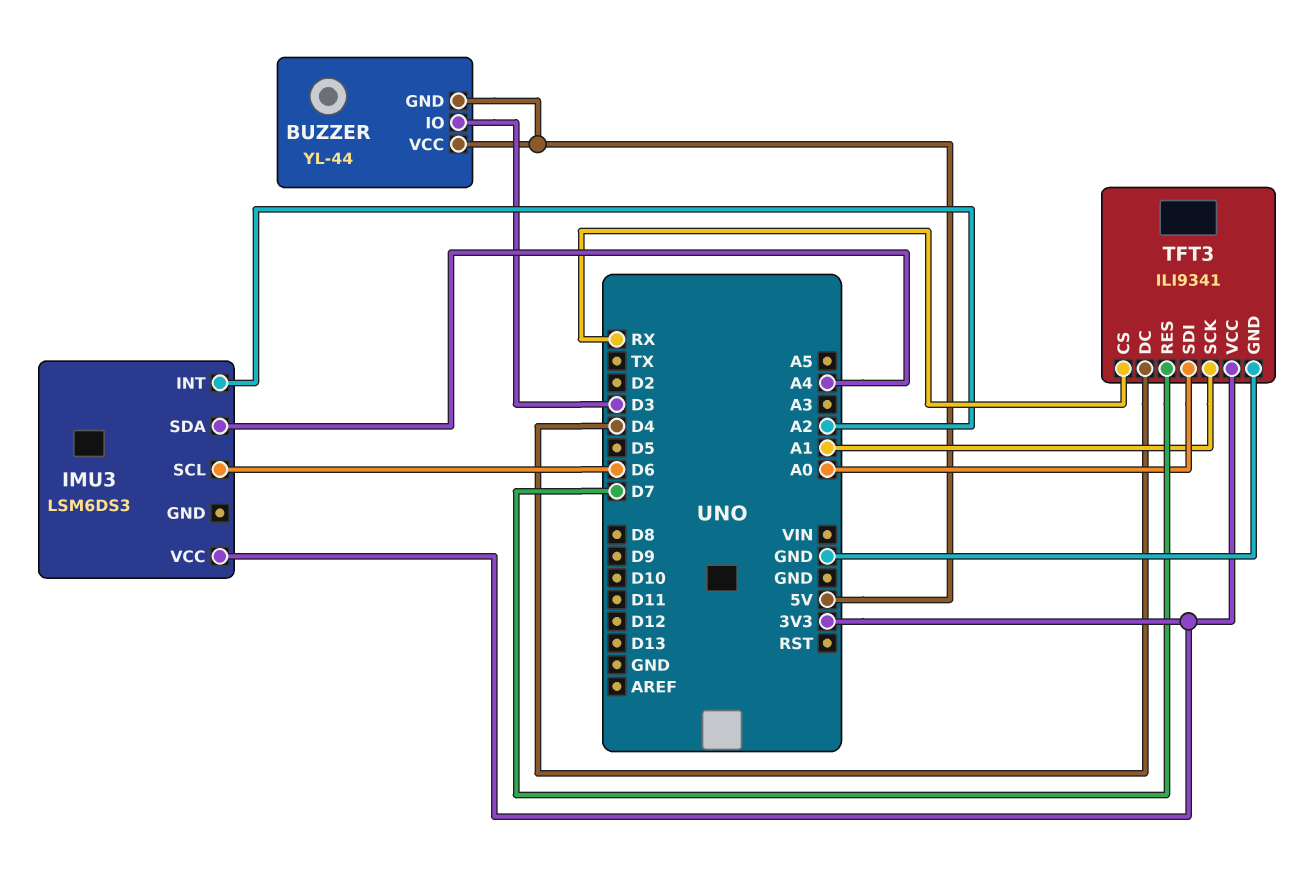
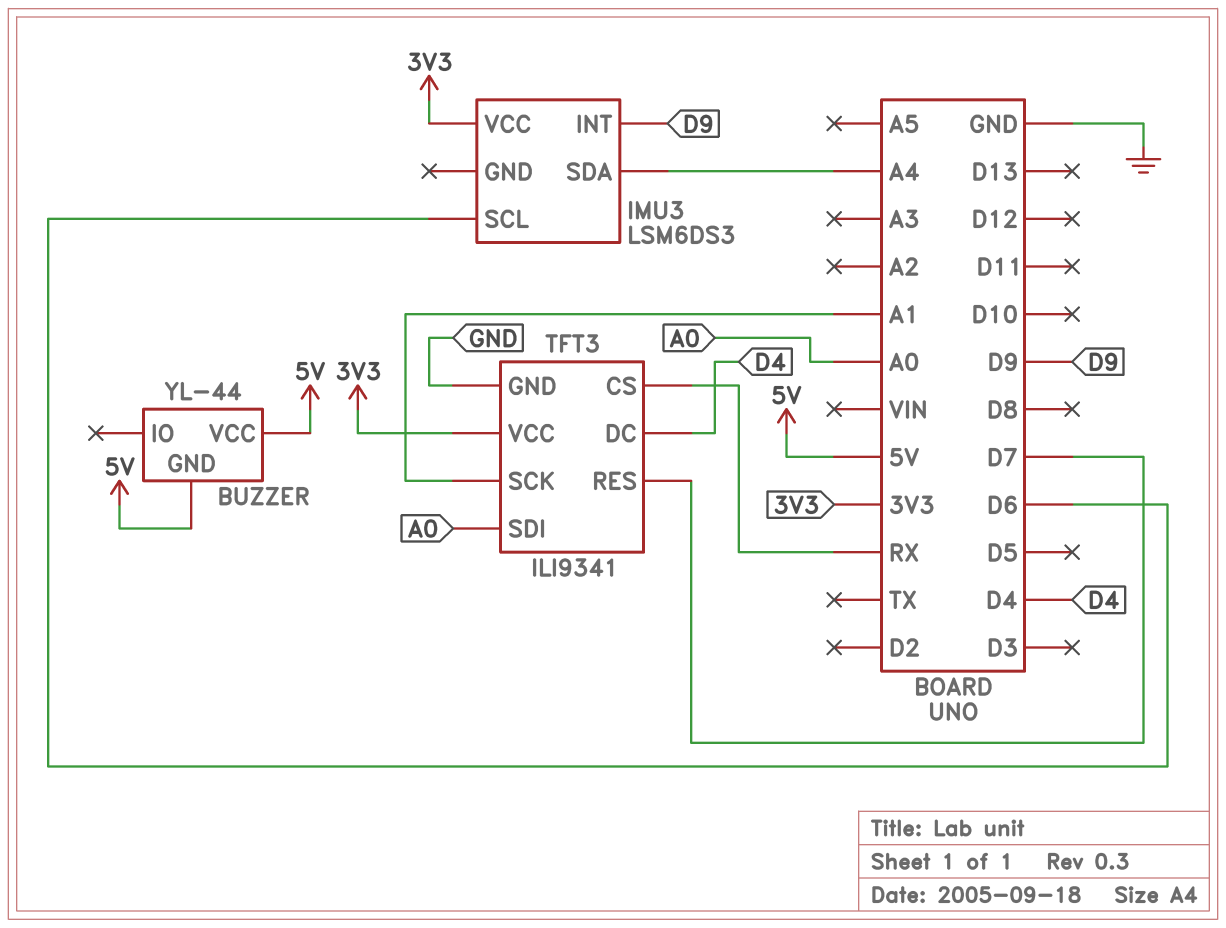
BUZZER pin IO: D3 -> none
IMU3 pin INT: A2 -> D9

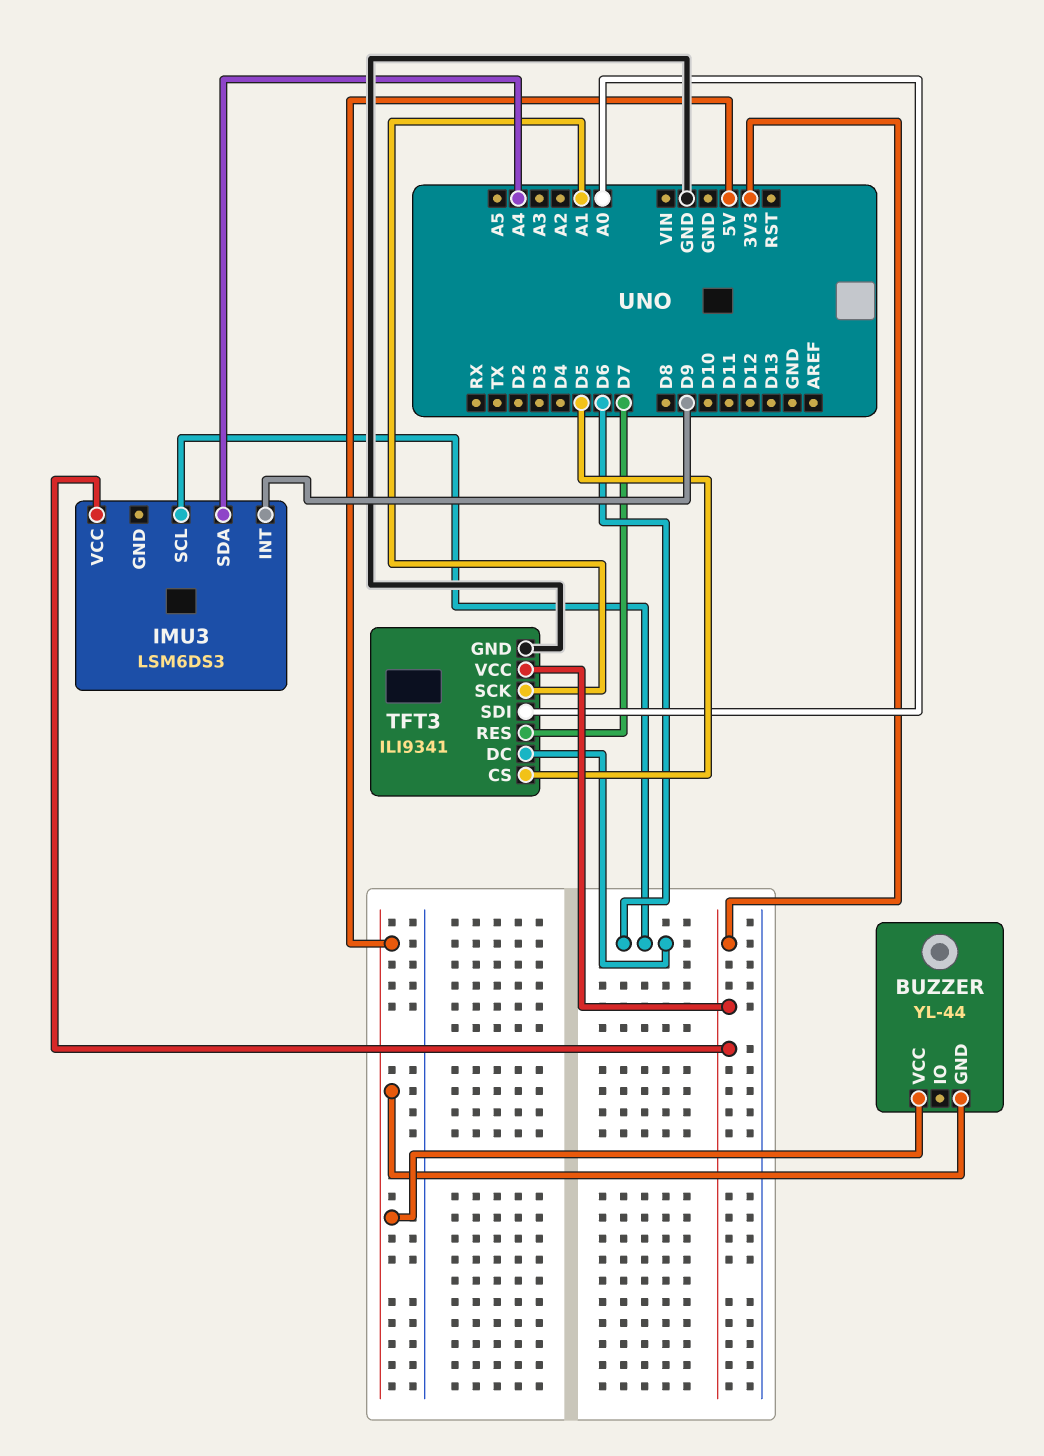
TFT3 pin CS: RX -> D5
TFT3 pin DC: D4 -> D6

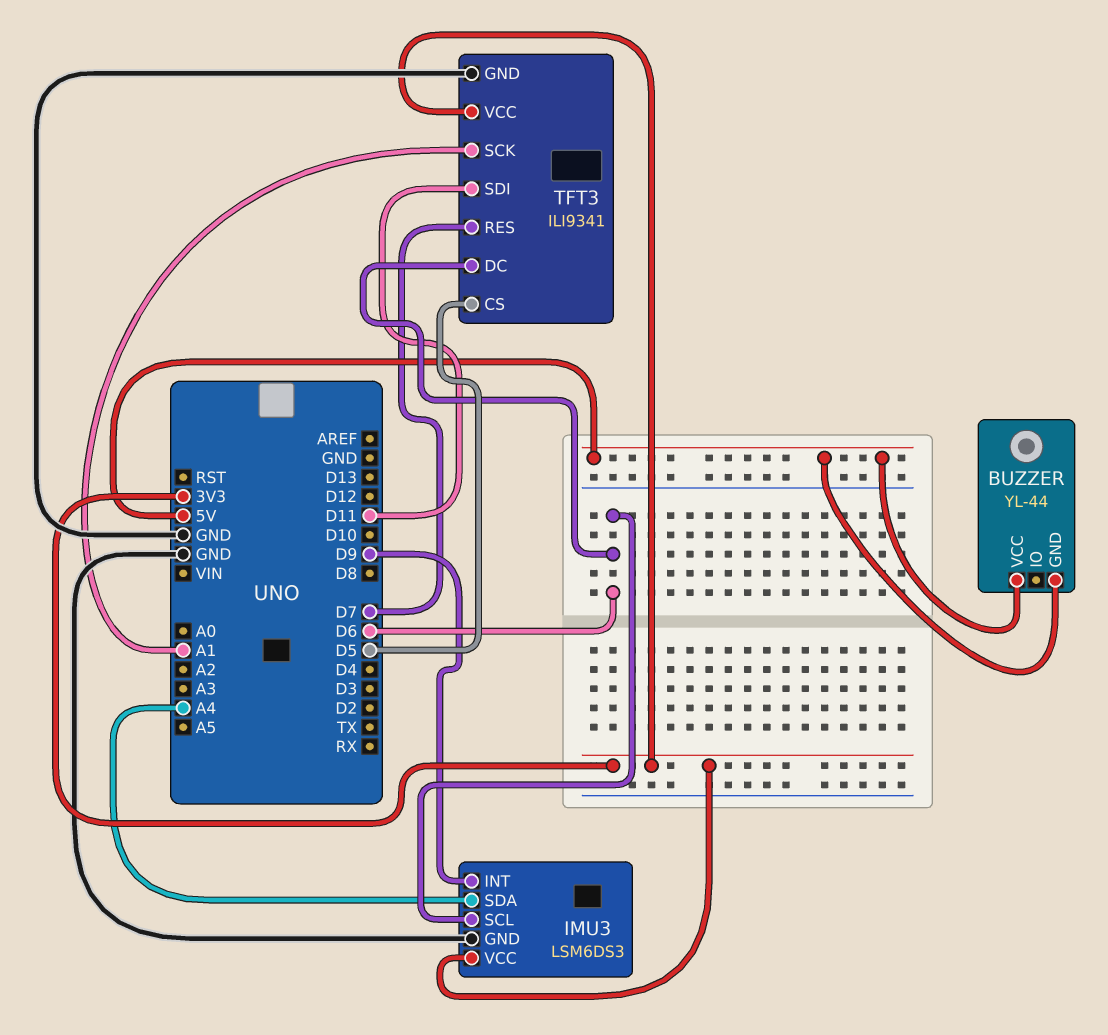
IMU3 pin GND: none -> GND
TFT3 pin SDI: A0 -> D11

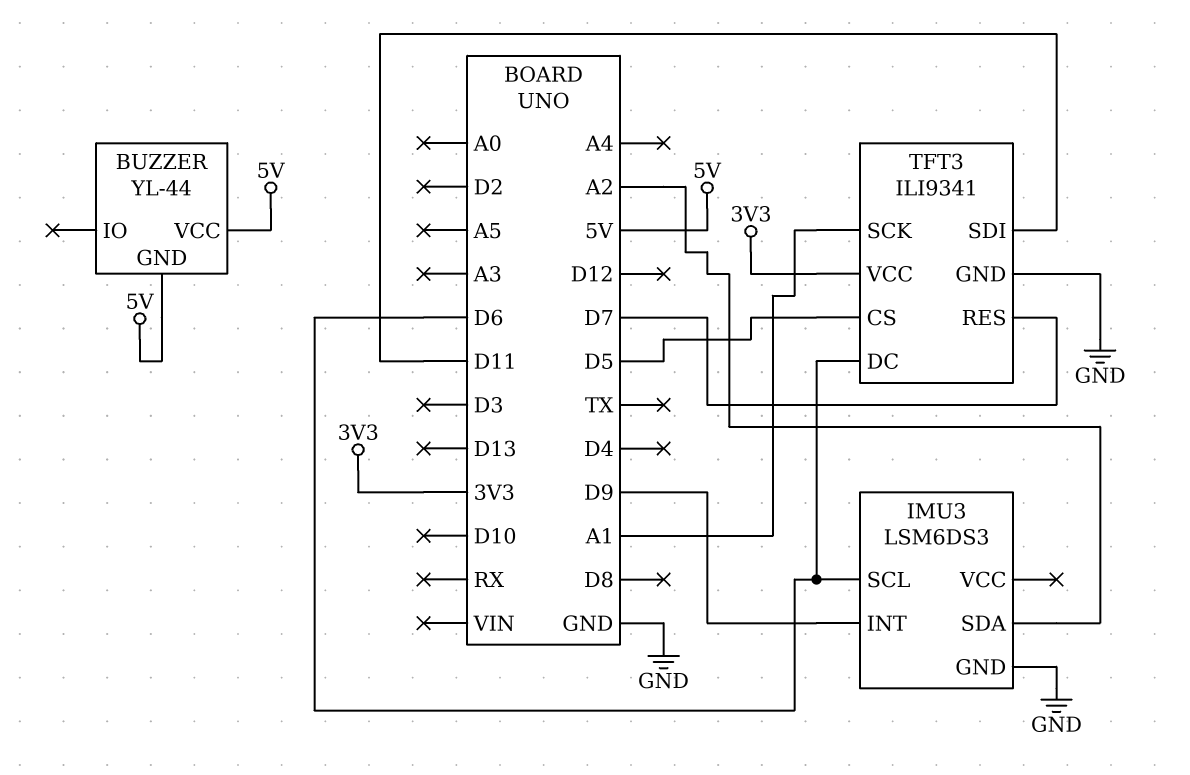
IMU3 pin SDA: A4 -> A2
IMU3 pin VCC: 3V3 -> none

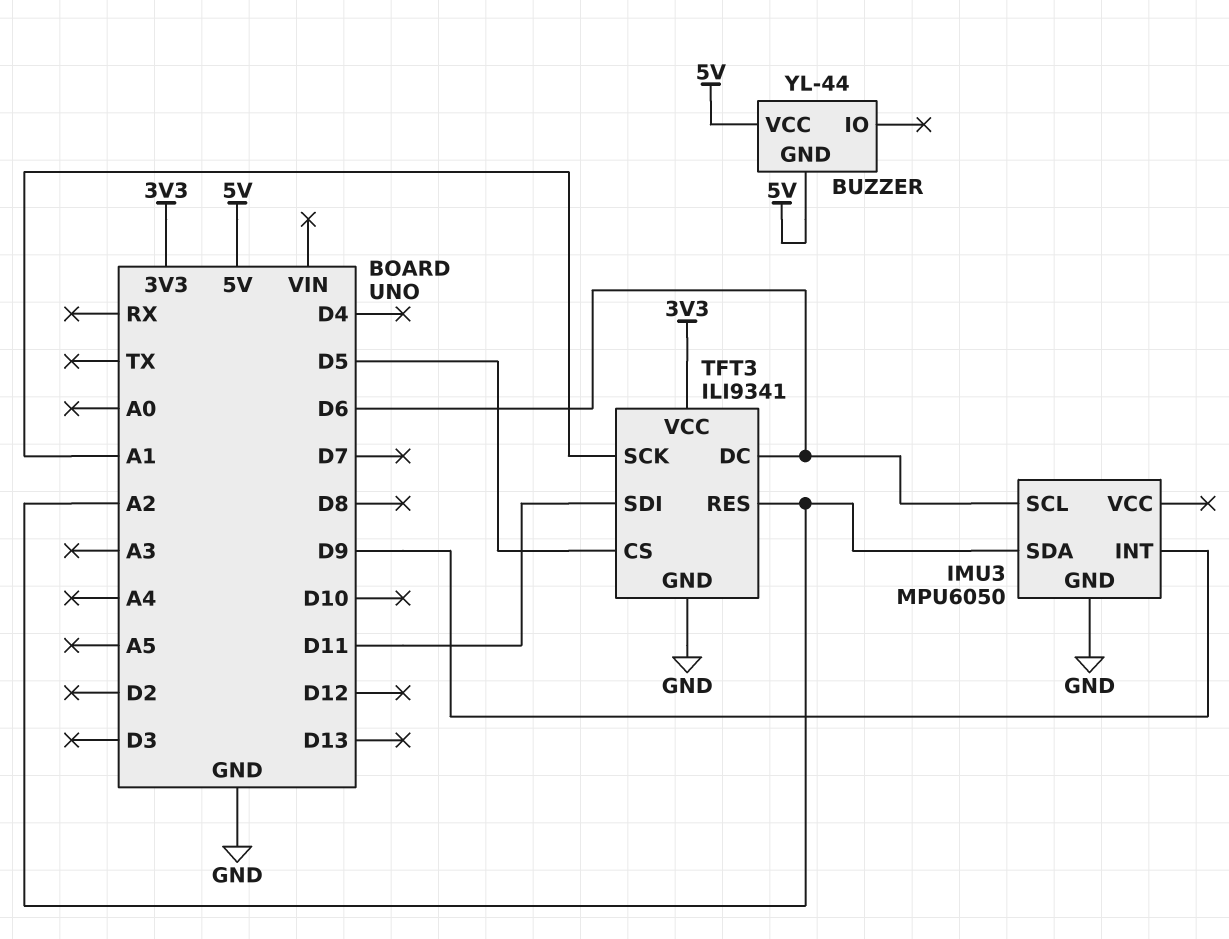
IMU3: LSM6DS3 -> MPU6050
TFT3 pin RES: D7 -> A2

